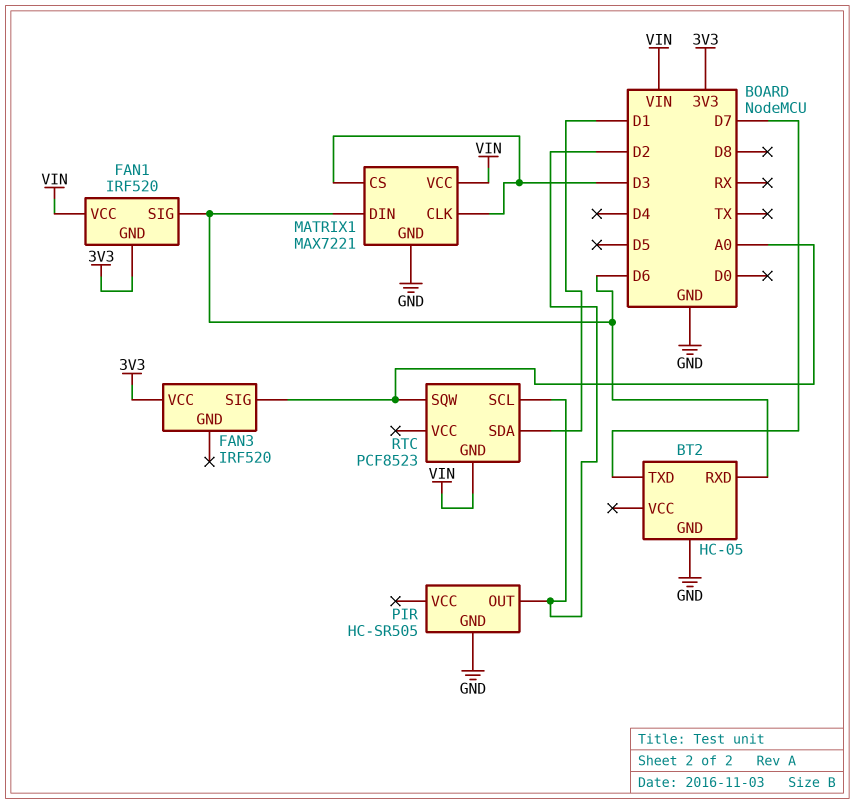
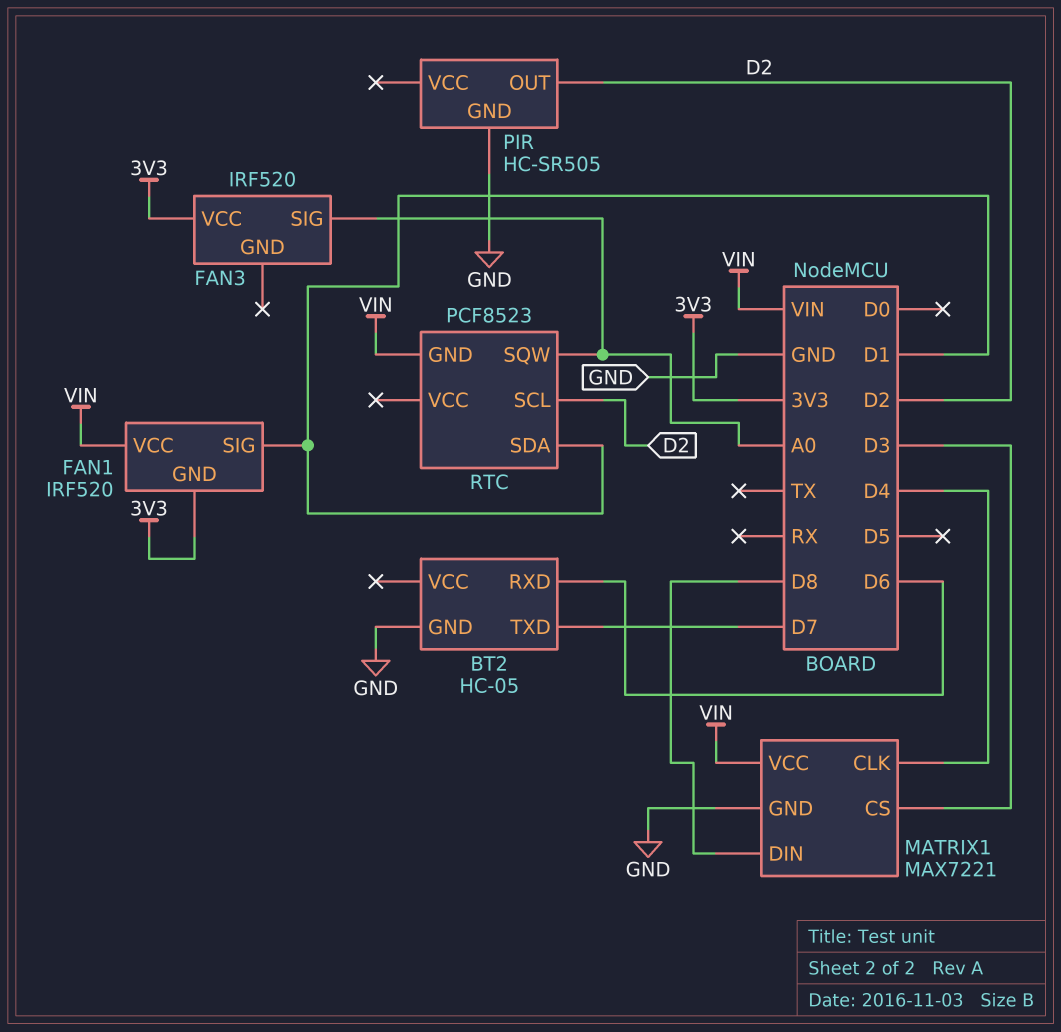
FAN1 pin SIG: D6 -> D1
MATRIX1 pin CLK: D3 -> D4
MATRIX1 pin DIN: D6 -> D8

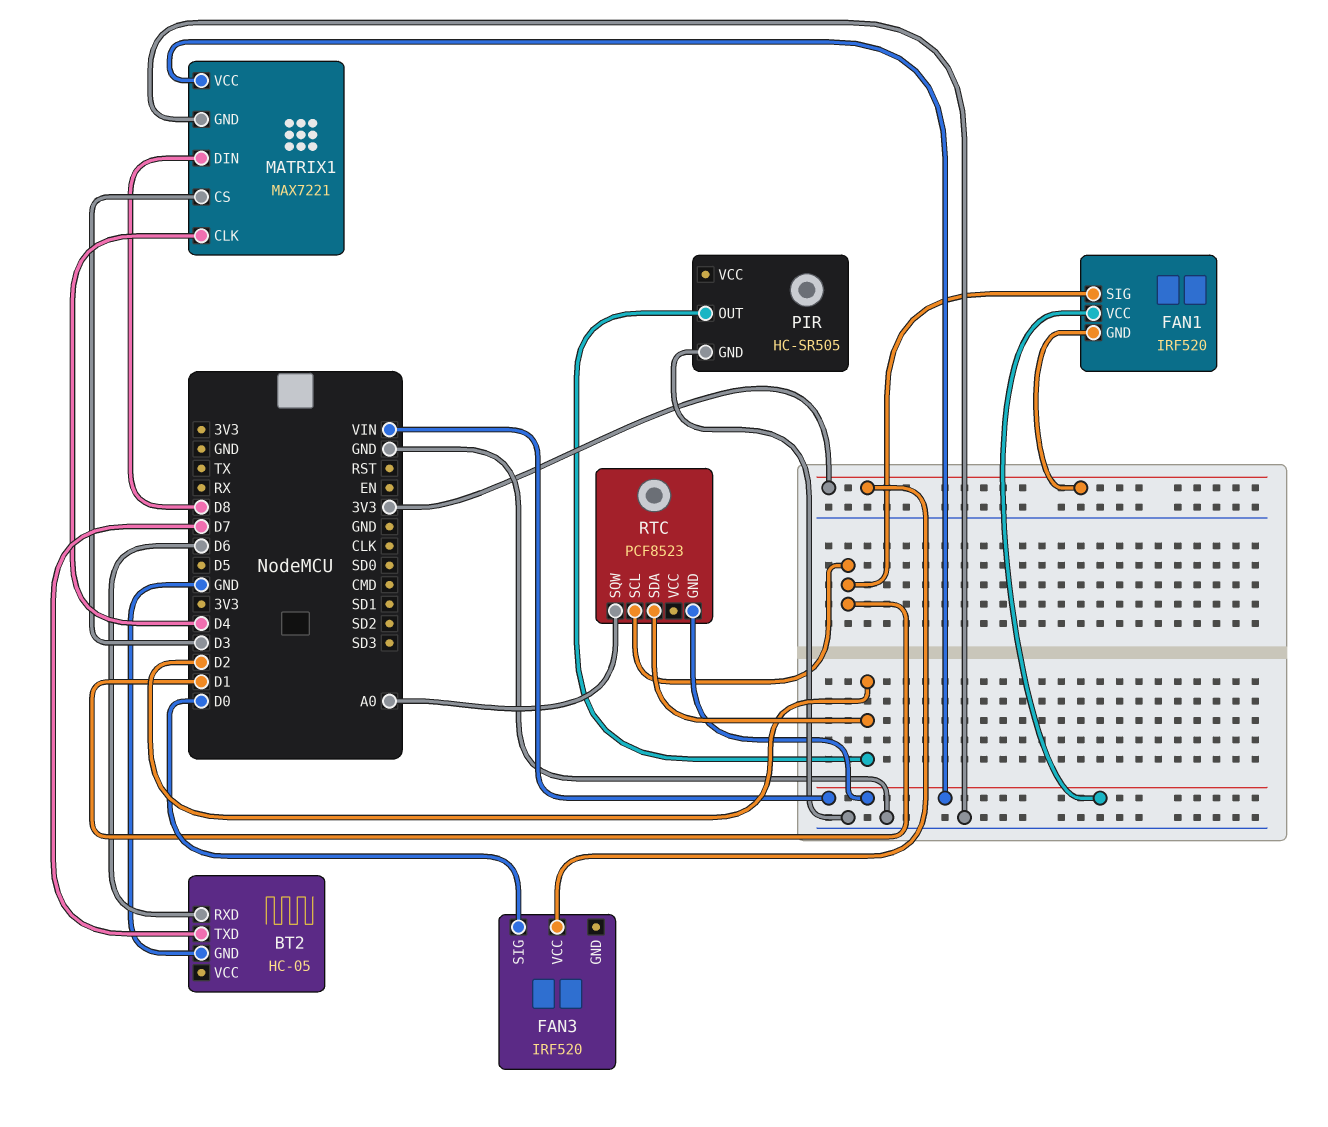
FAN3 pin SIG: A0 -> D0
RTC pin SCL: D2 -> D1
RTC pin SDA: D1 -> D2

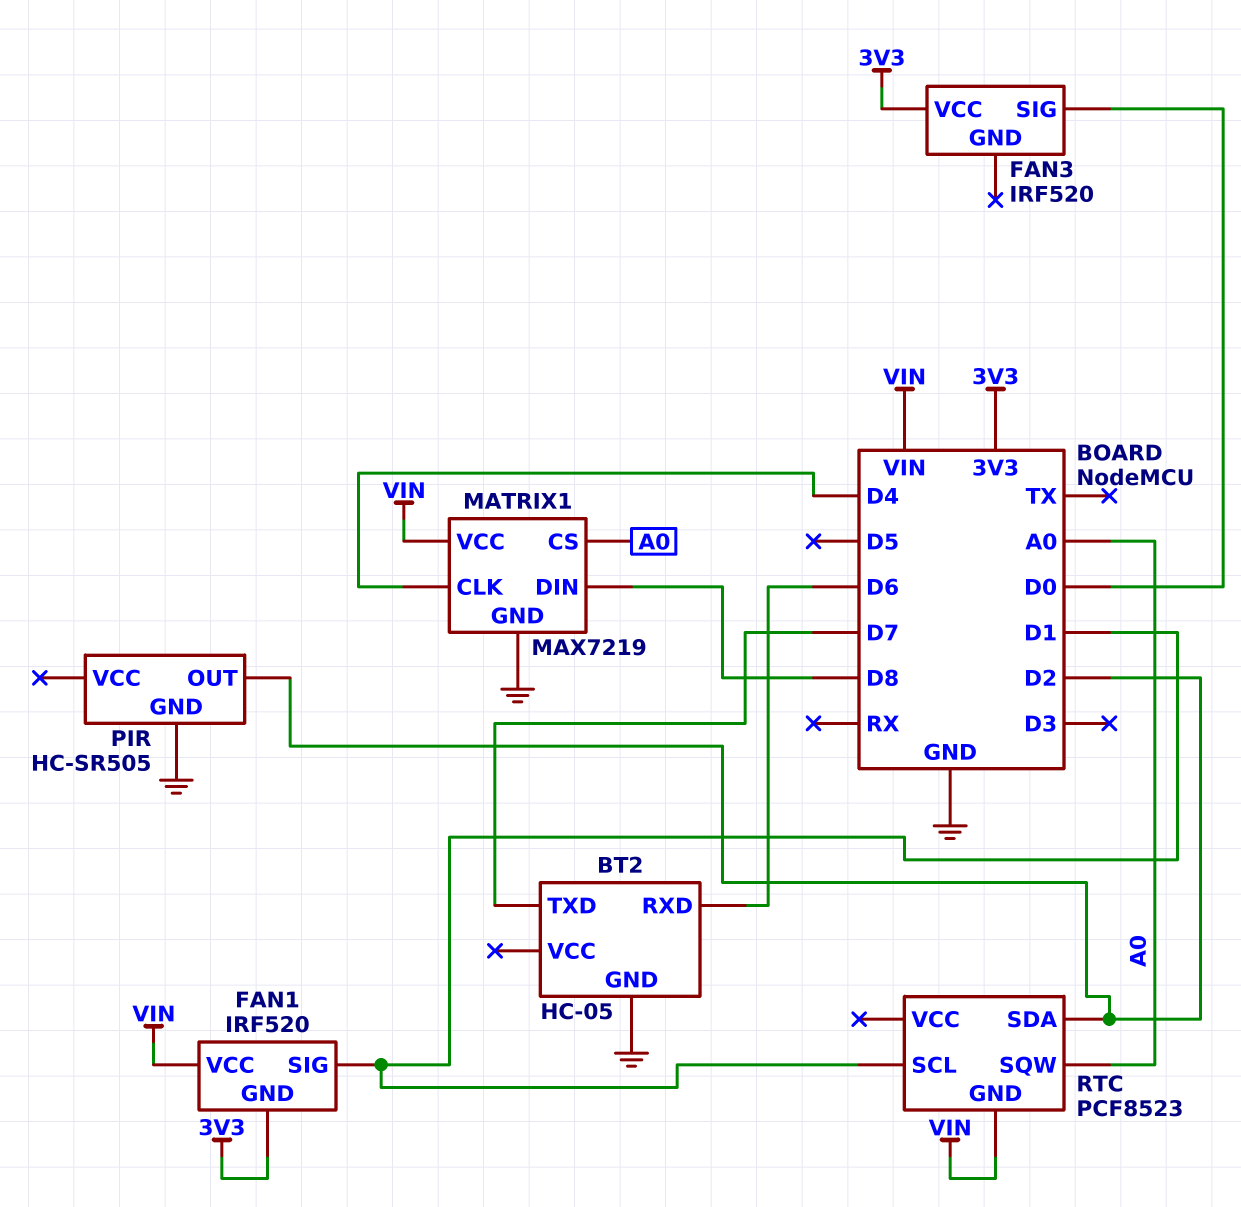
MATRIX1: MAX7221 -> MAX7219
MATRIX1 pin CS: D3 -> A0

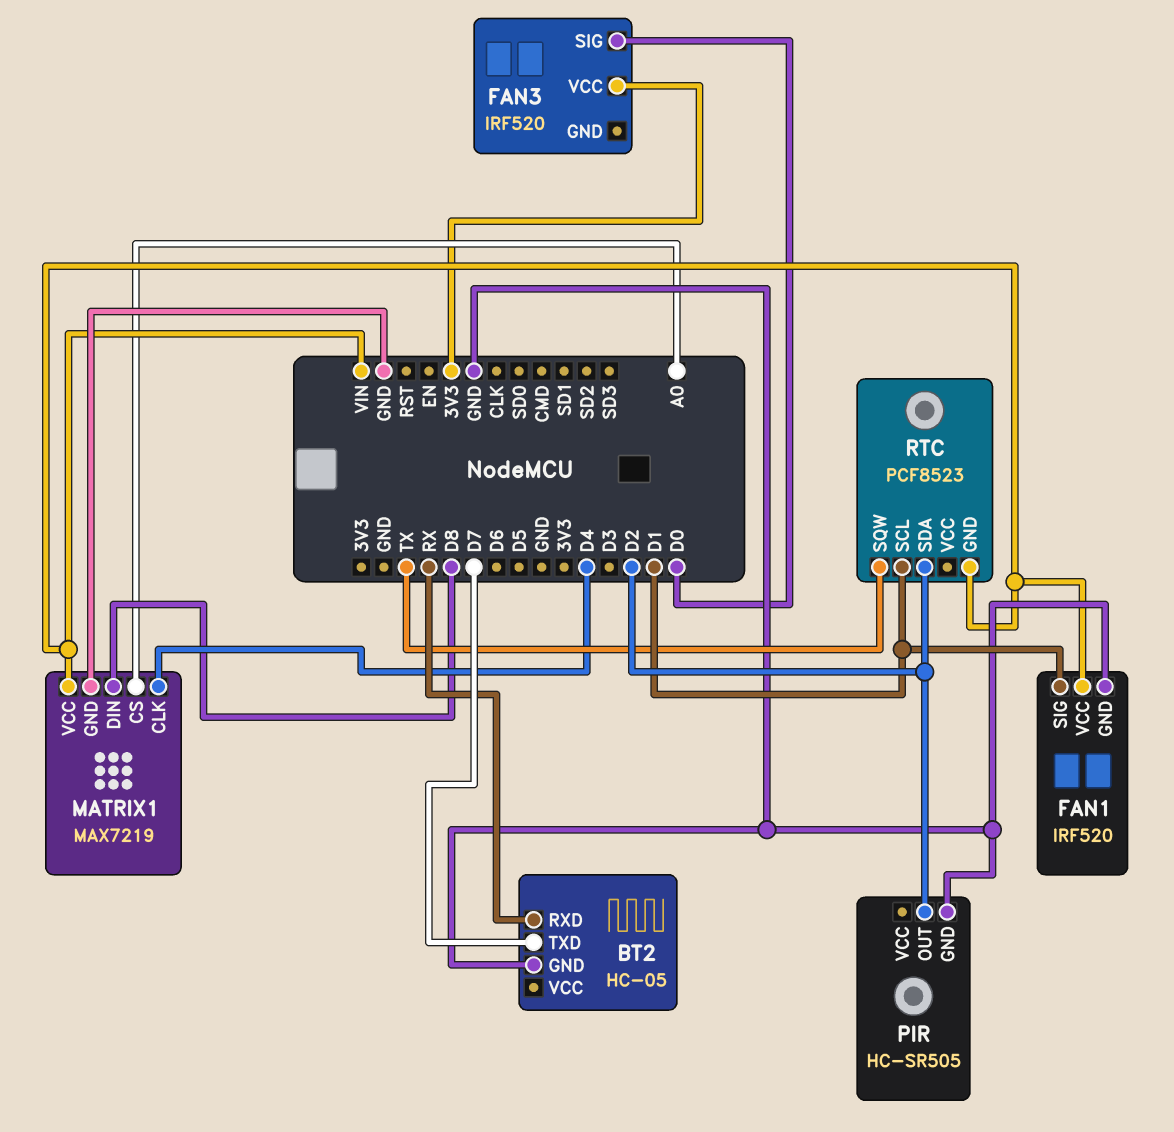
BT2 pin RXD: D6 -> RX
FAN1 pin GND: 3V3 -> GND
RTC pin SQW: A0 -> TX

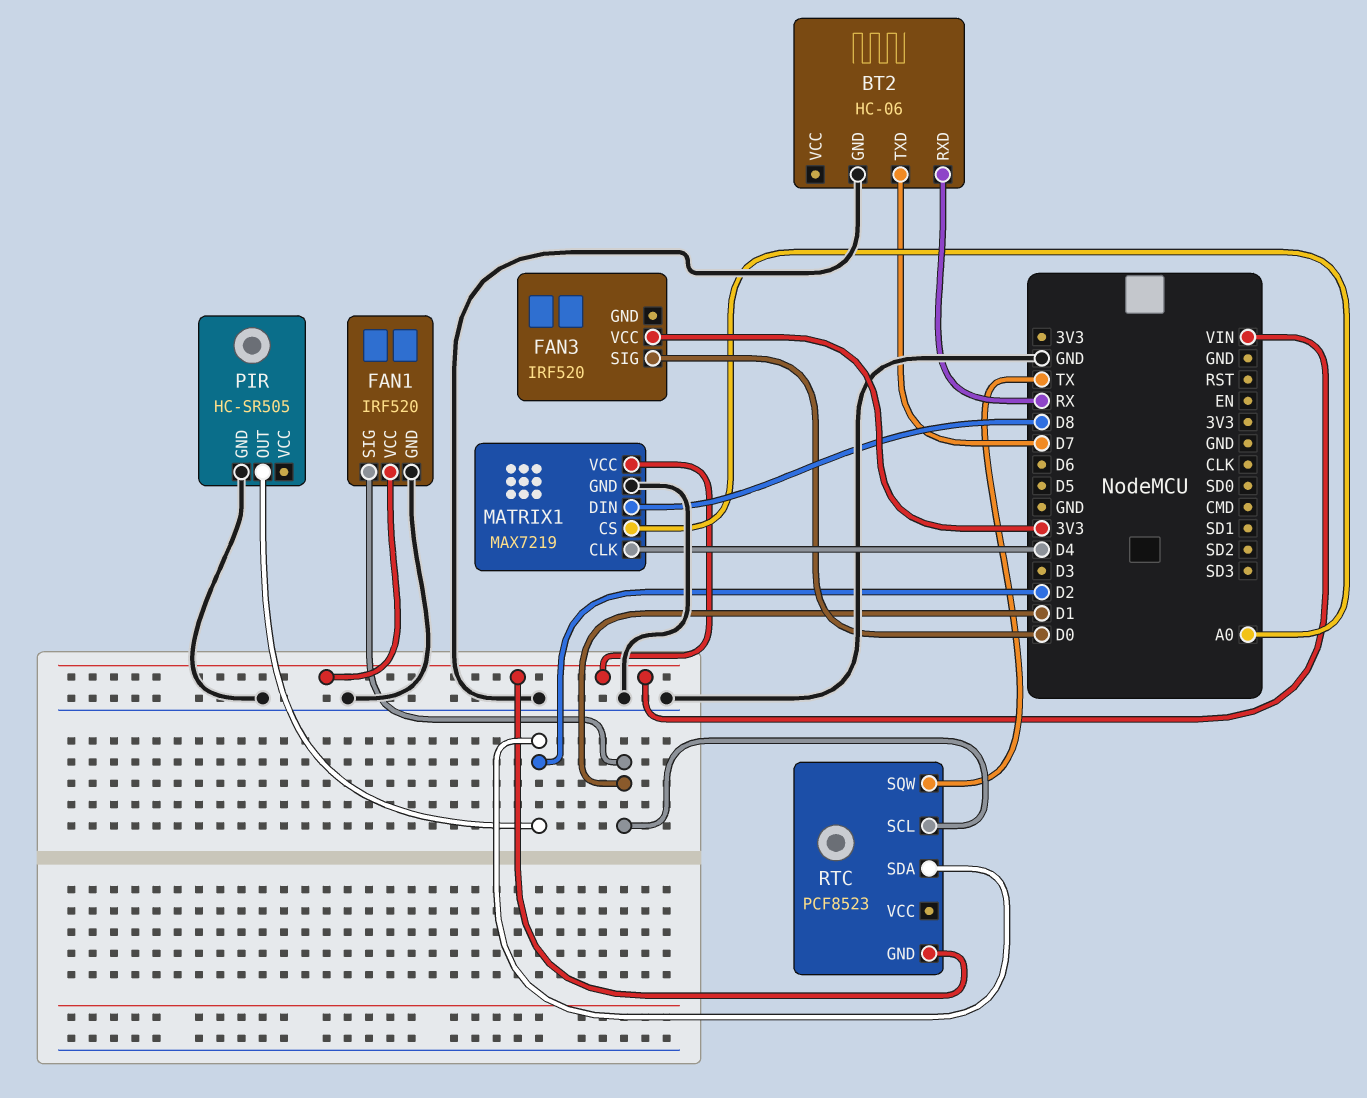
BT2: HC-05 -> HC-06

